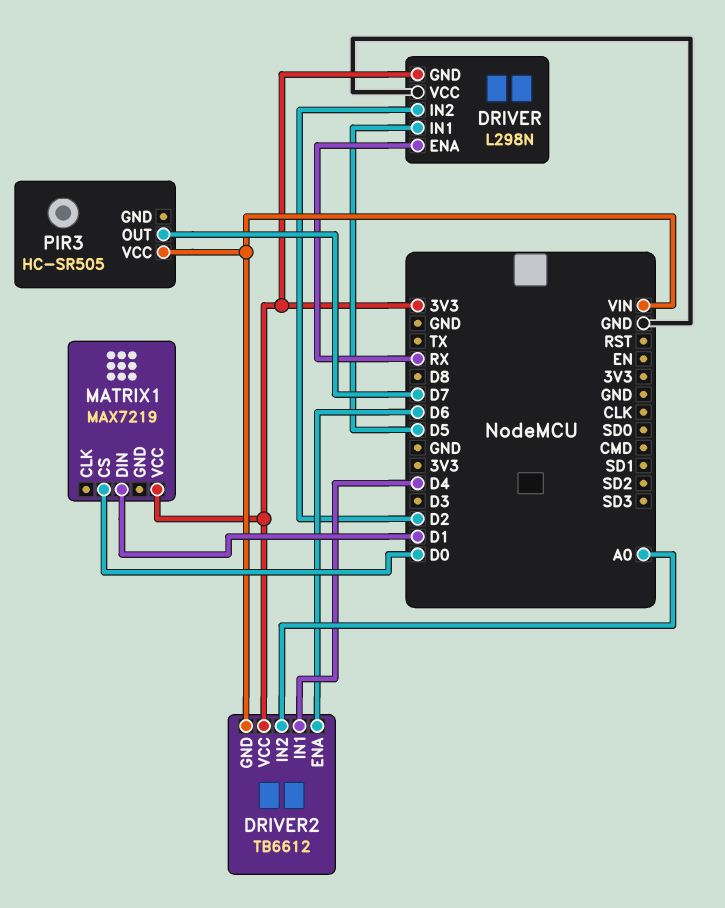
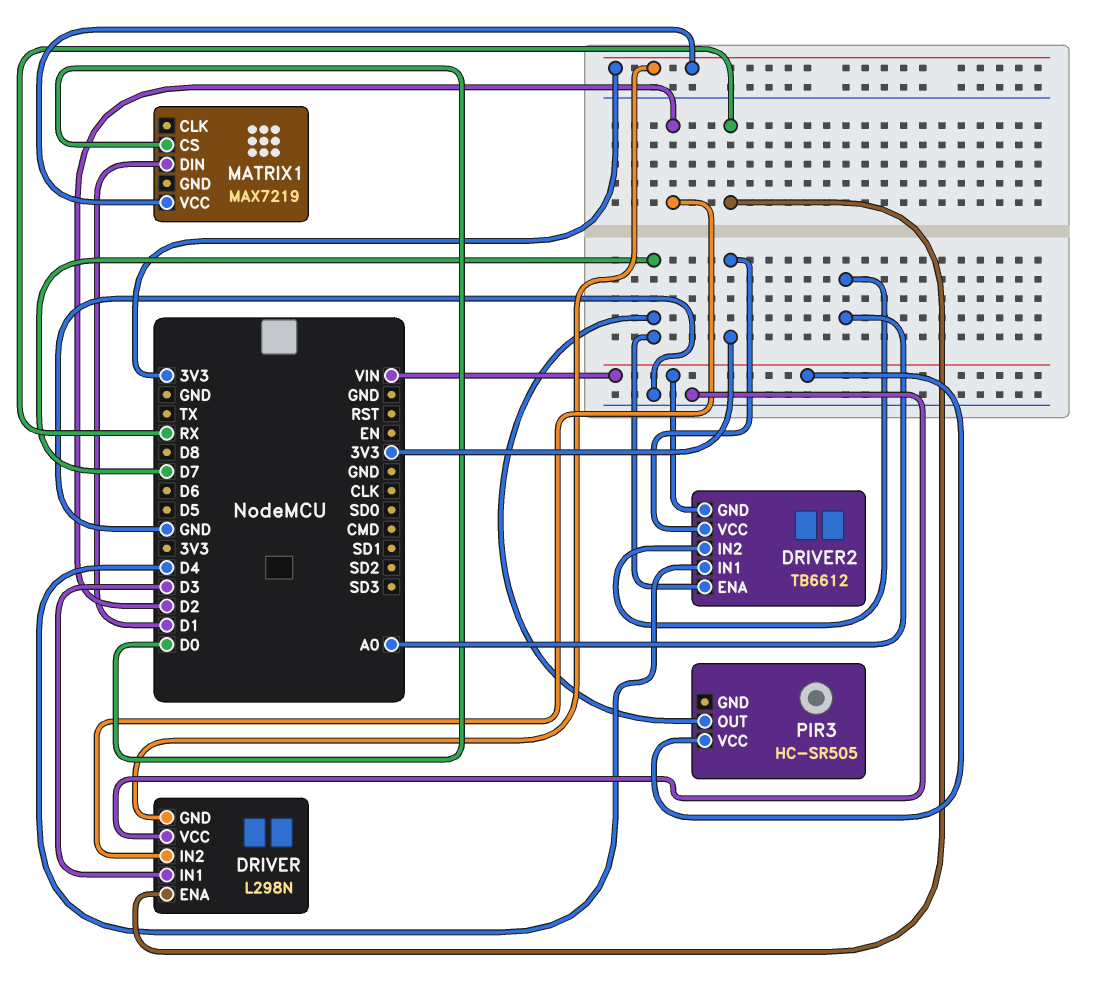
DRIVER pin IN1: D5 -> D3
DRIVER2 pin ENA: D6 -> D7

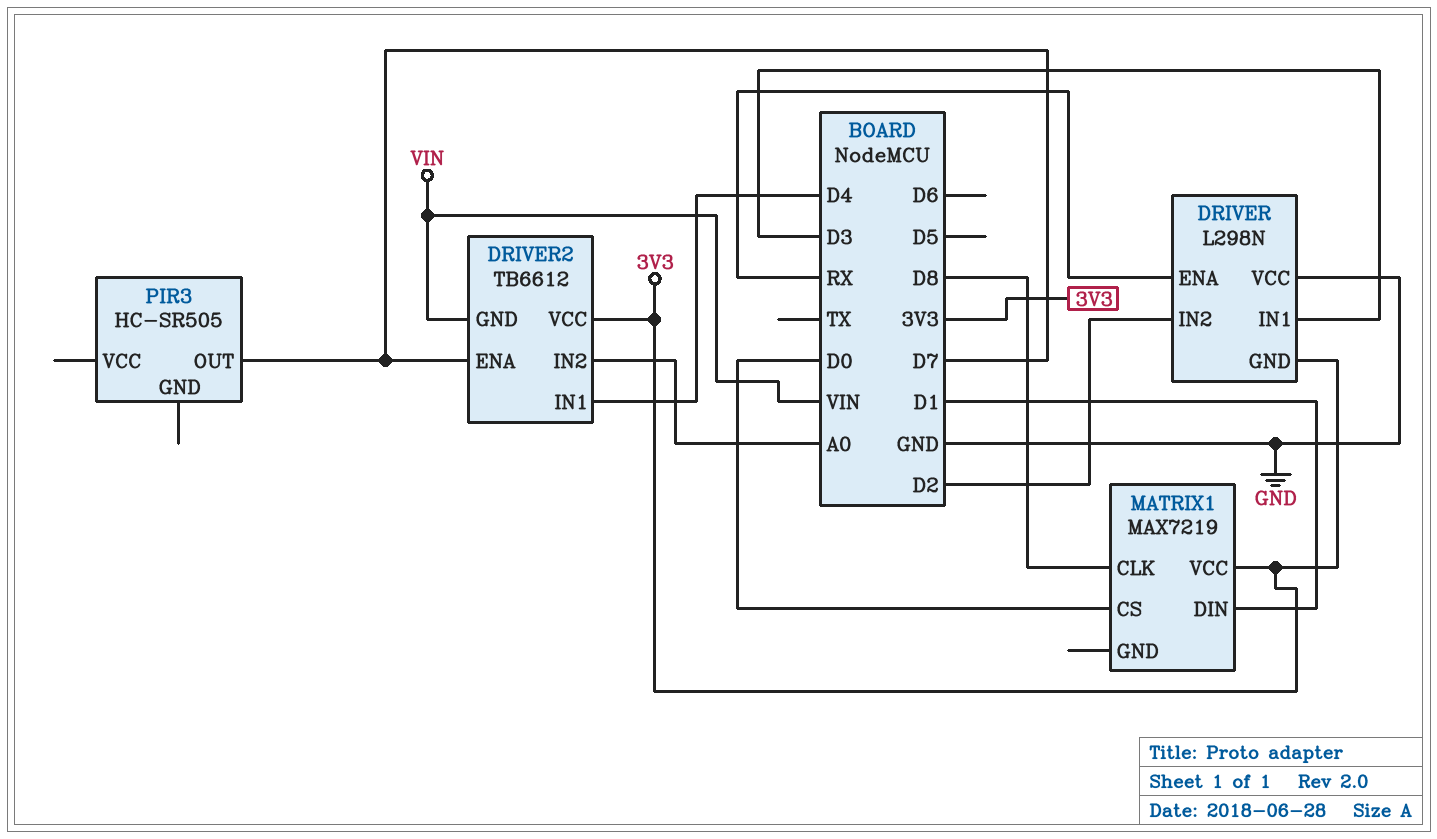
MATRIX1 pin CLK: none -> D8
PIR3 pin VCC: VIN -> none

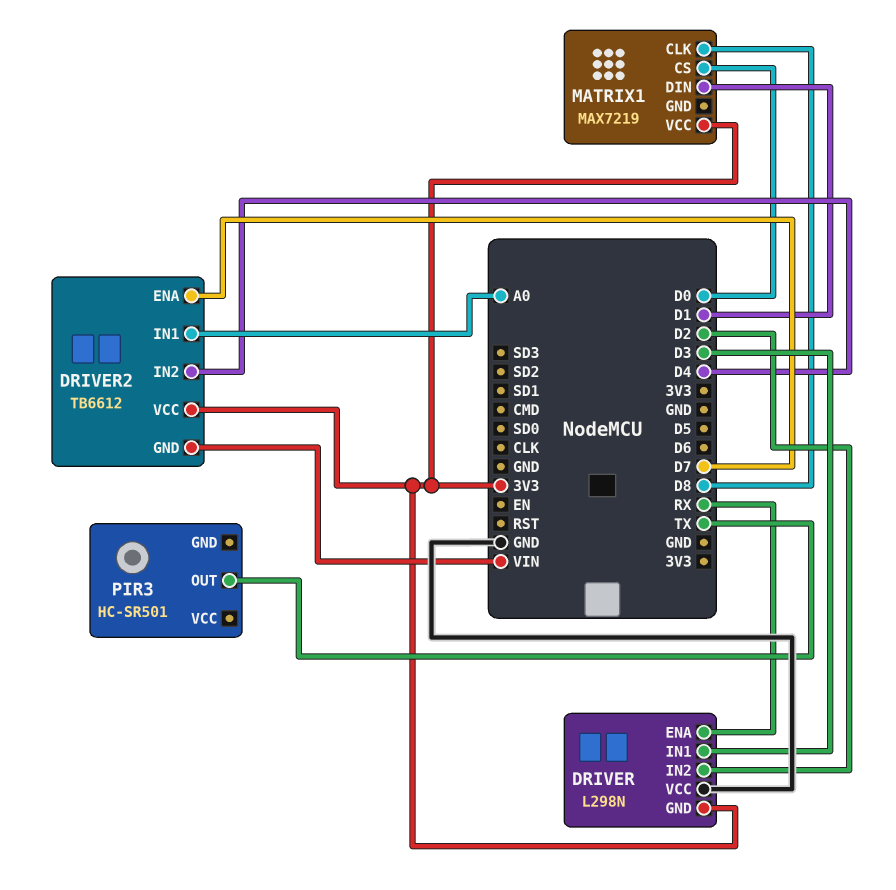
DRIVER2 pin IN1: D4 -> A0
DRIVER2 pin IN2: A0 -> D4
PIR3: HC-SR505 -> HC-SR501
PIR3 pin OUT: D7 -> TX

